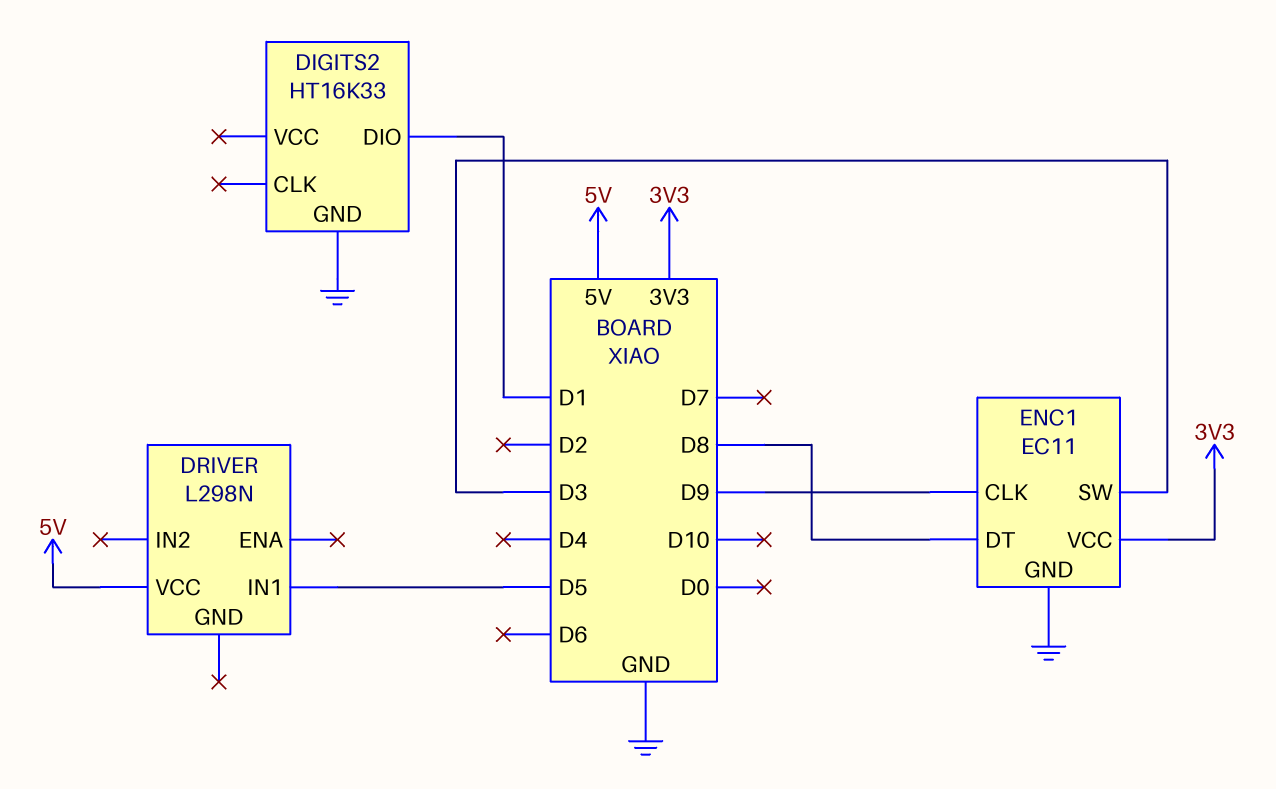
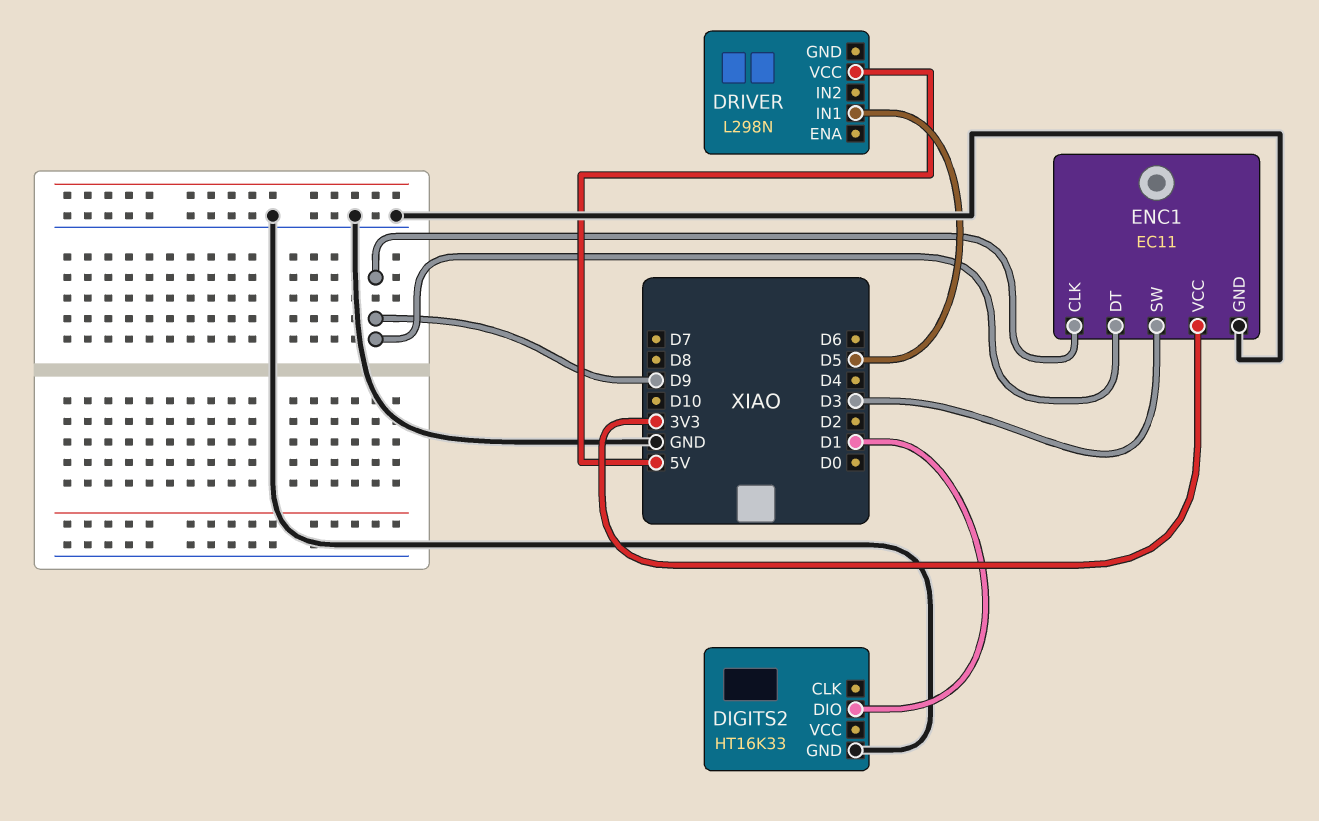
ENC1 pin DT: D8 -> D9

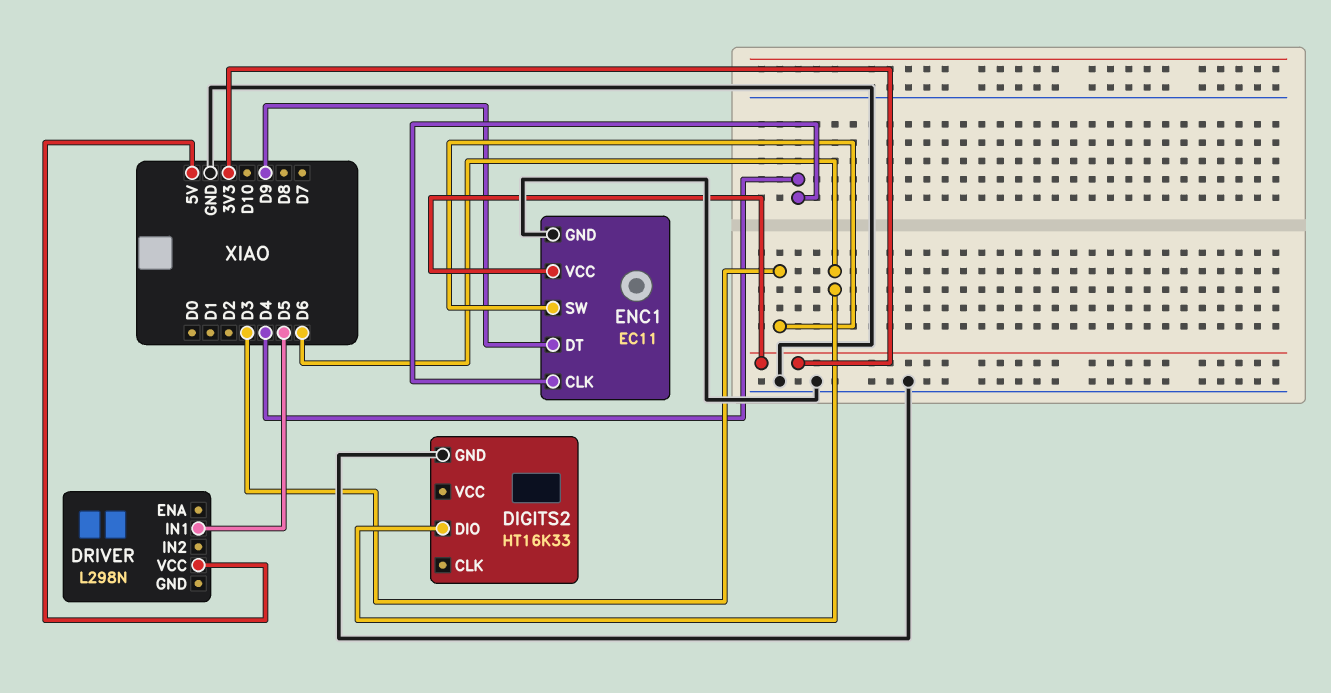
DIGITS2 pin DIO: D1 -> D6
ENC1 pin CLK: D9 -> D4

